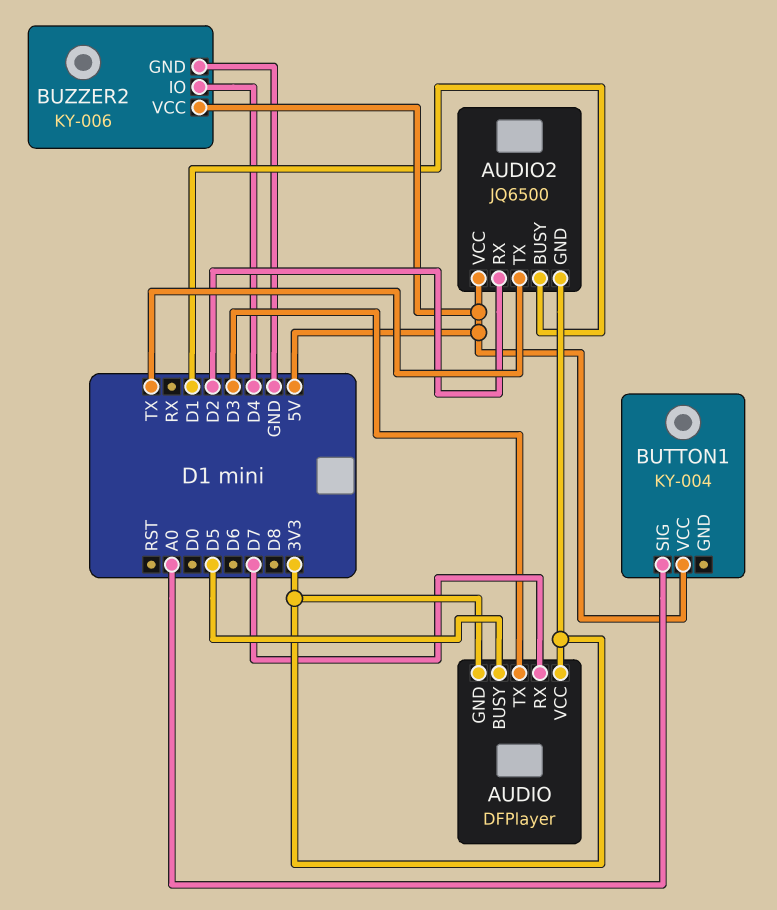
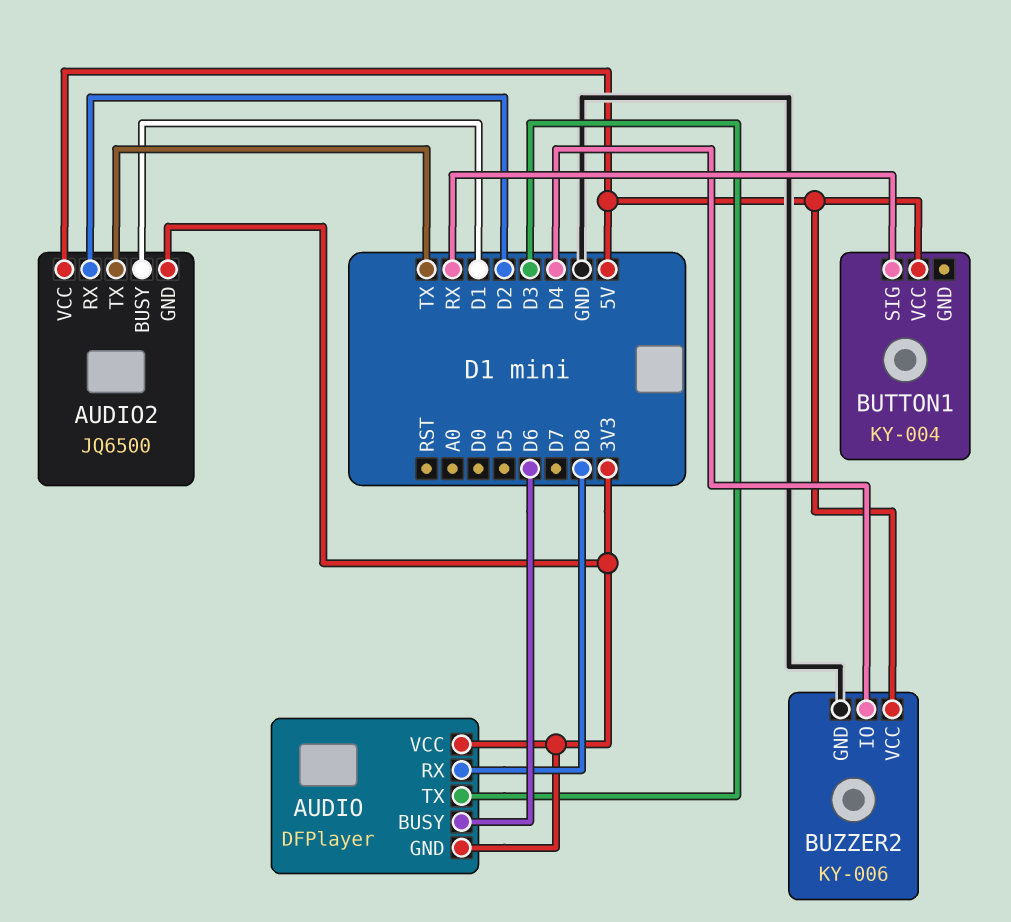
AUDIO pin BUSY: D5 -> D6
AUDIO pin RX: D7 -> D8
BUTTON1 pin SIG: A0 -> RX

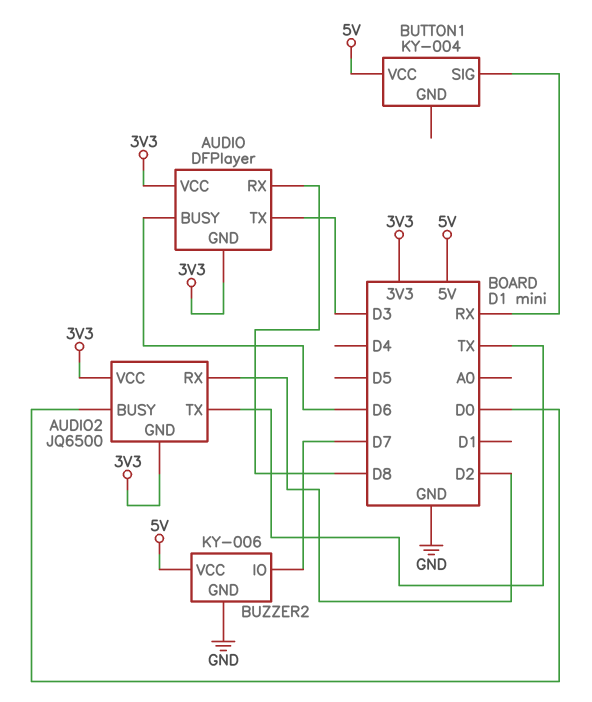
AUDIO2 pin BUSY: D1 -> D0
AUDIO2 pin VCC: 5V -> 3V3
BUZZER2 pin IO: D4 -> D7

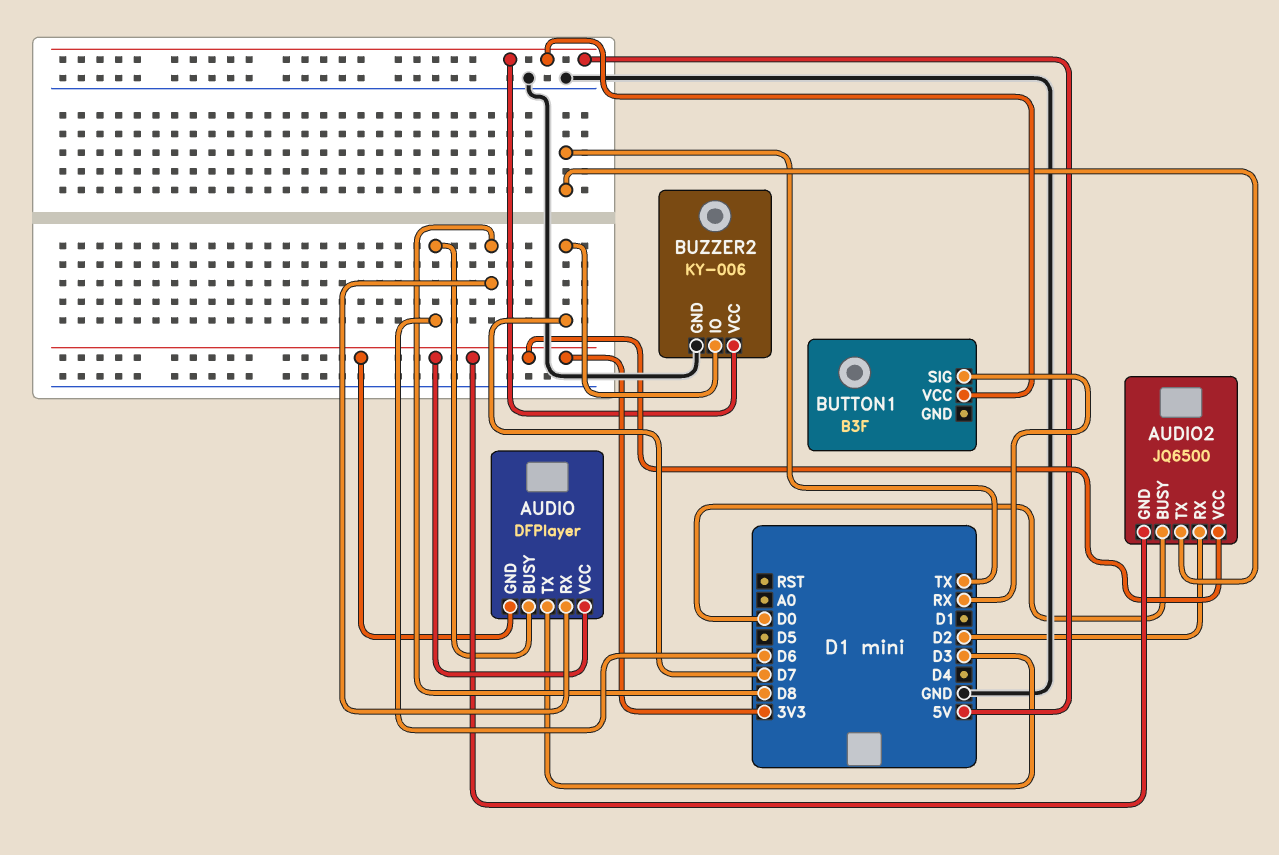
BUTTON1: KY-004 -> B3F

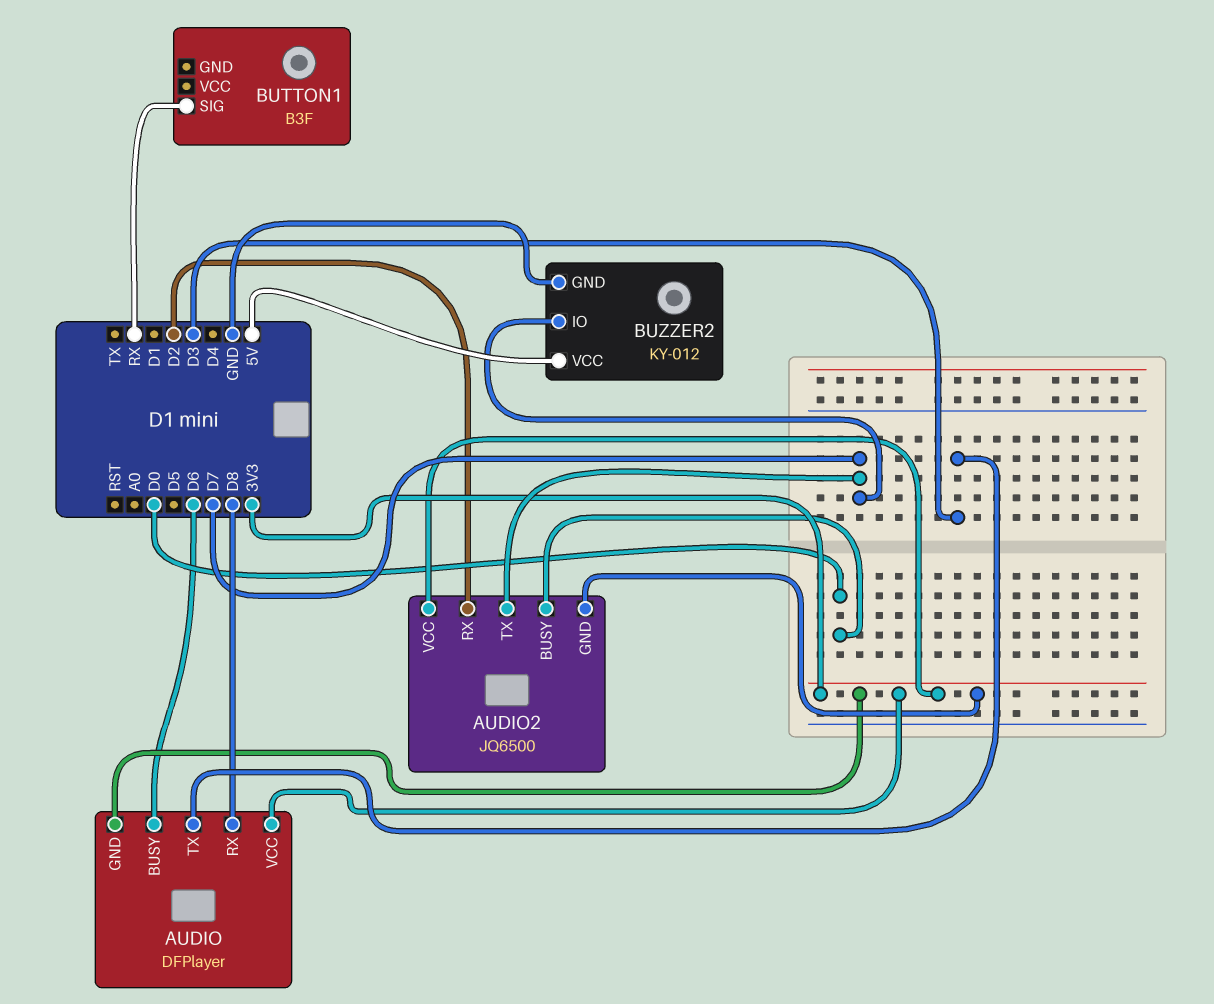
AUDIO2 pin TX: TX -> D7
BUTTON1 pin VCC: 5V -> none
BUZZER2: KY-006 -> KY-012

